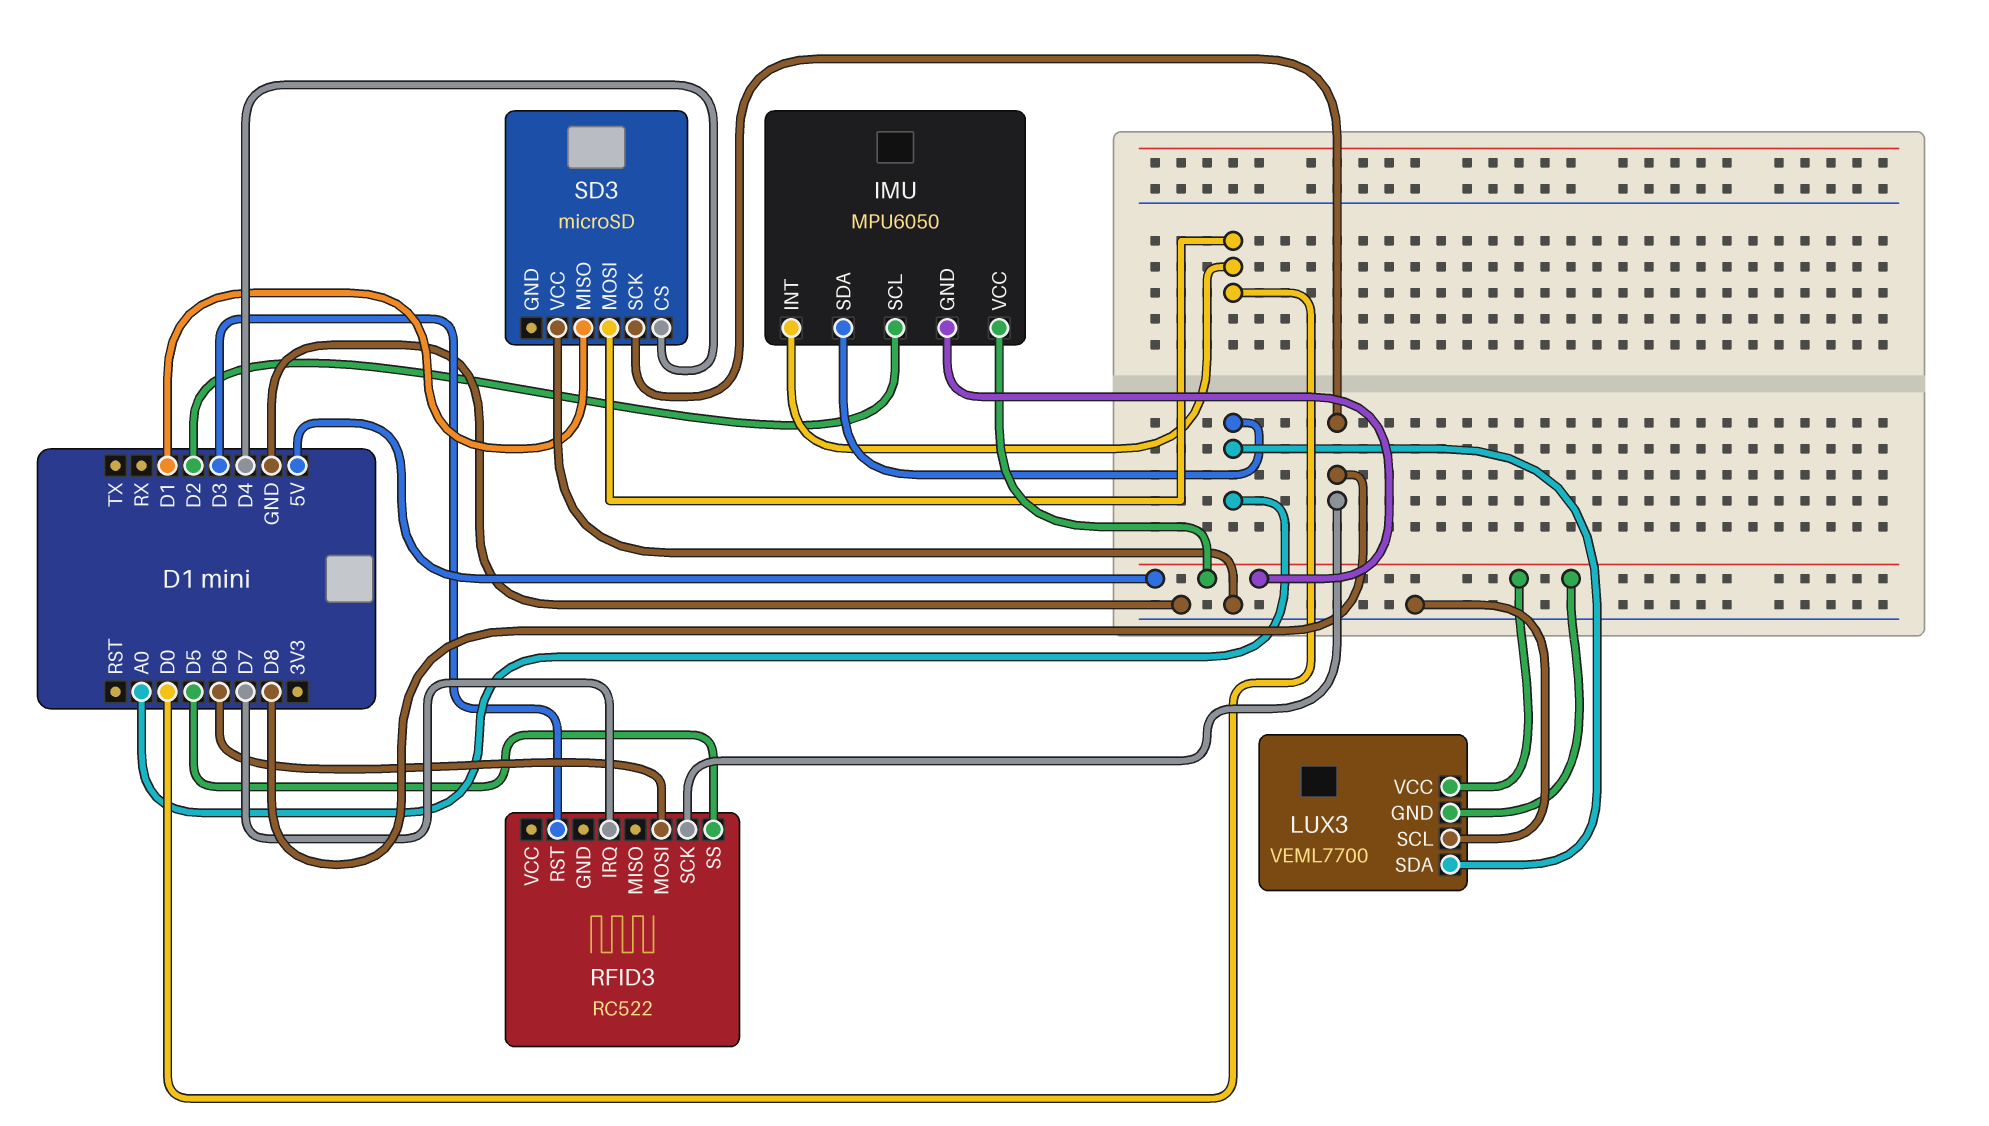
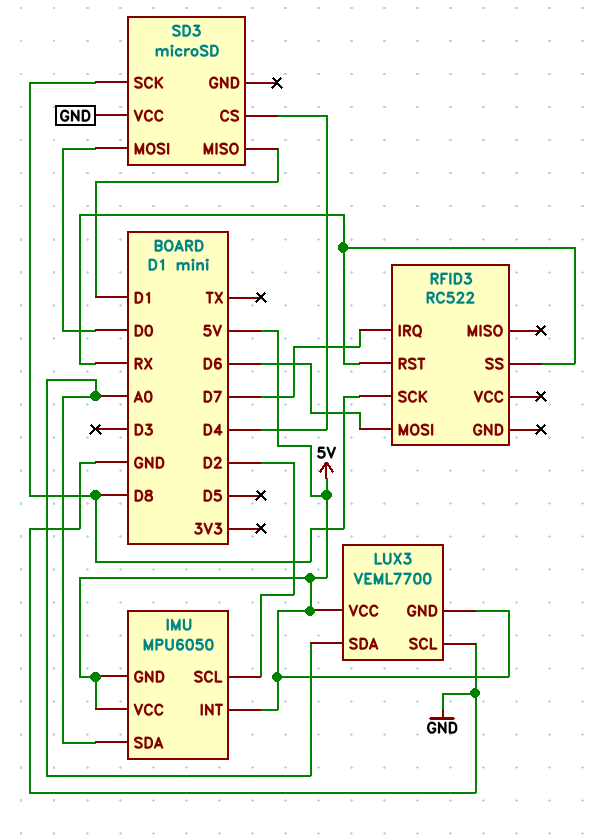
IMU pin INT: D0 -> 5V
RFID3 pin RST: D3 -> RX
RFID3 pin SS: D5 -> RX

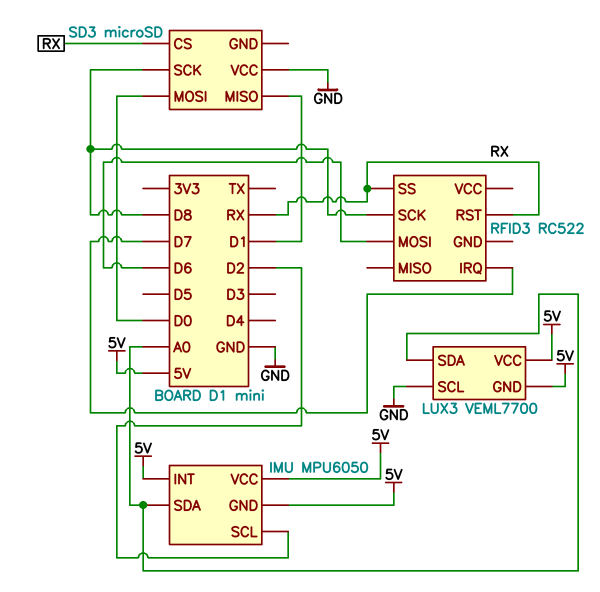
SD3 pin CS: D4 -> RX

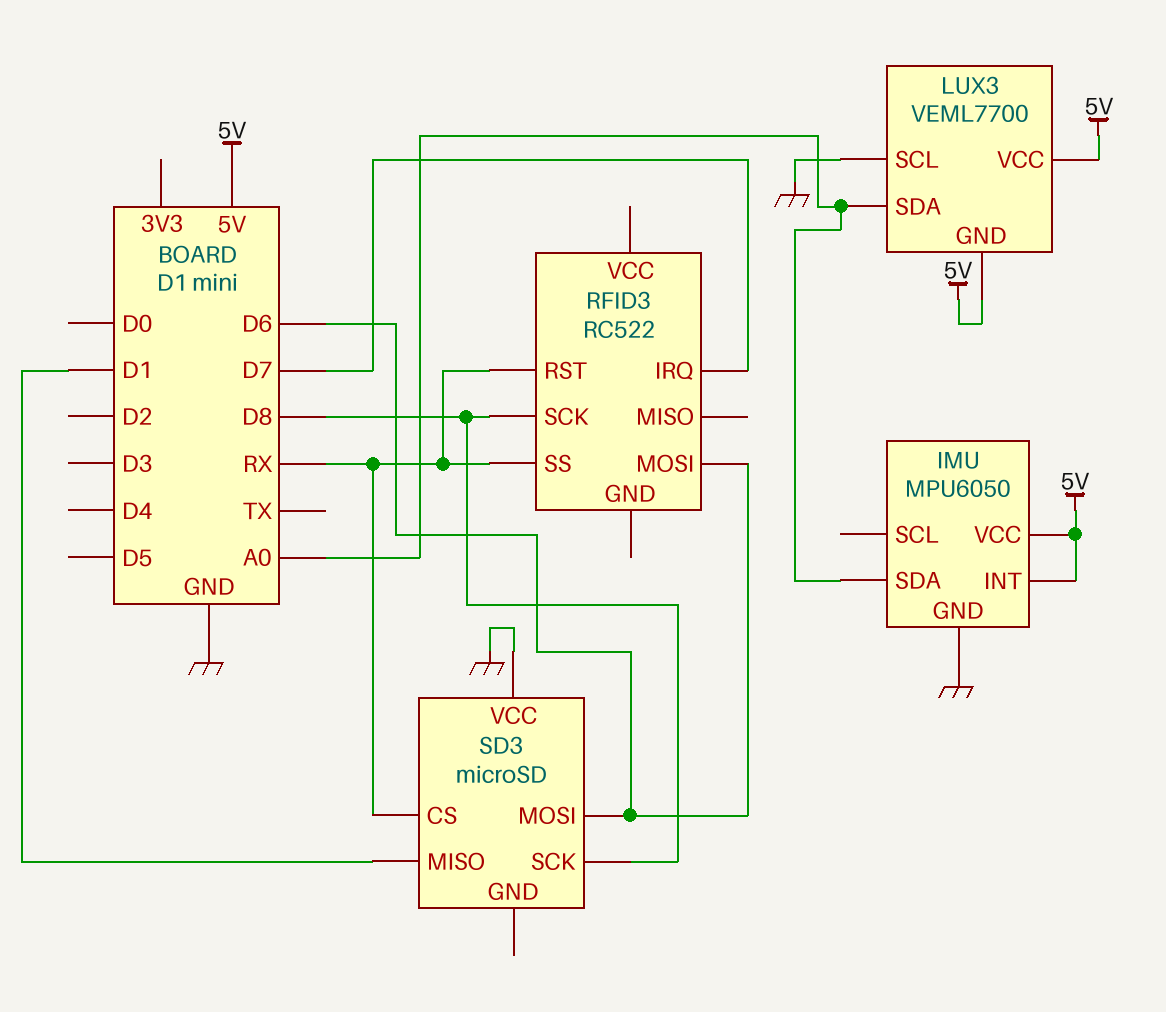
IMU pin GND: 5V -> GND
IMU pin SCL: D2 -> none
SD3 pin MOSI: D0 -> D6

